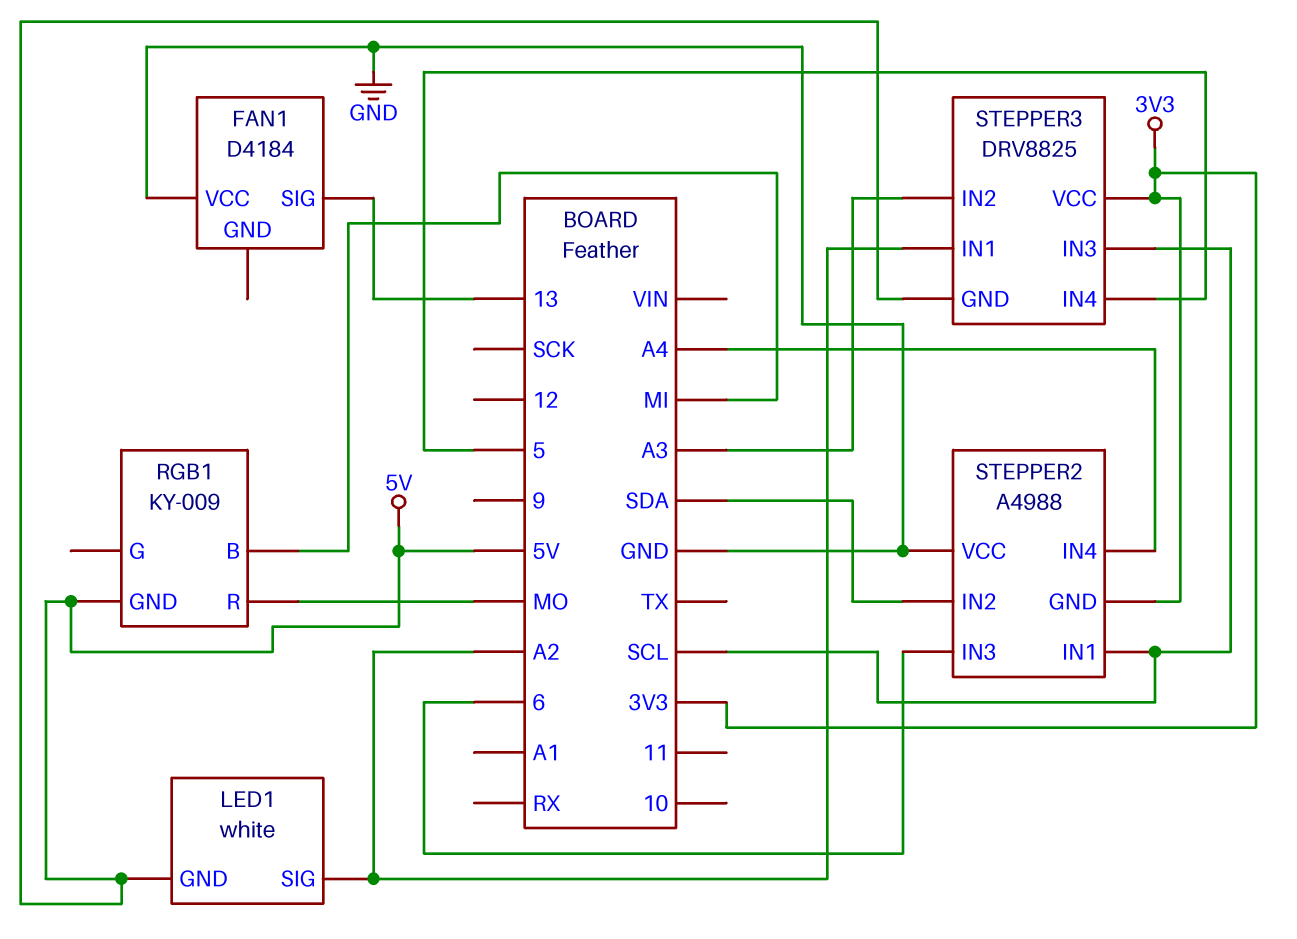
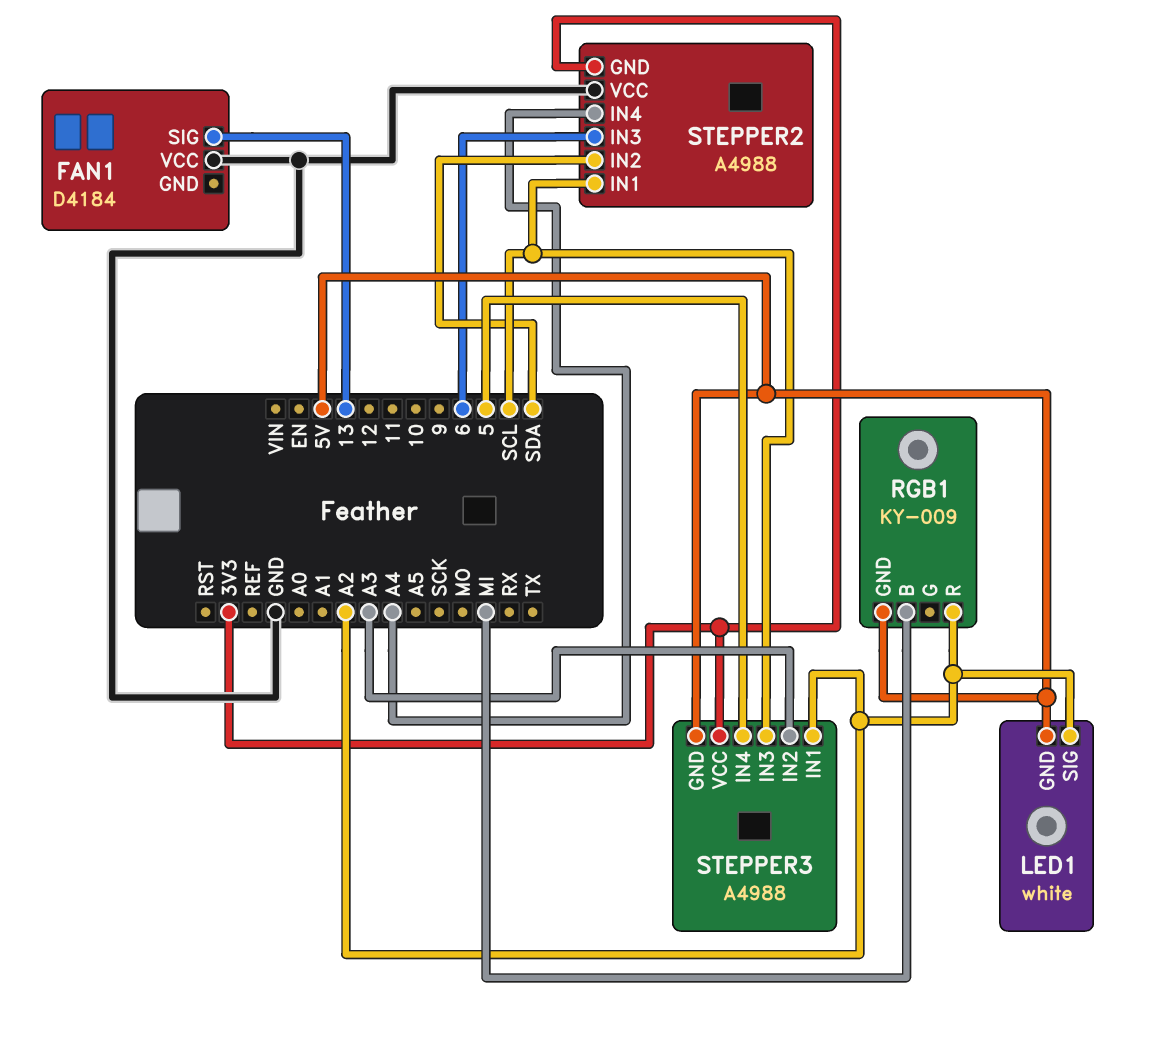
RGB1 pin R: MO -> A2
STEPPER3: DRV8825 -> A4988

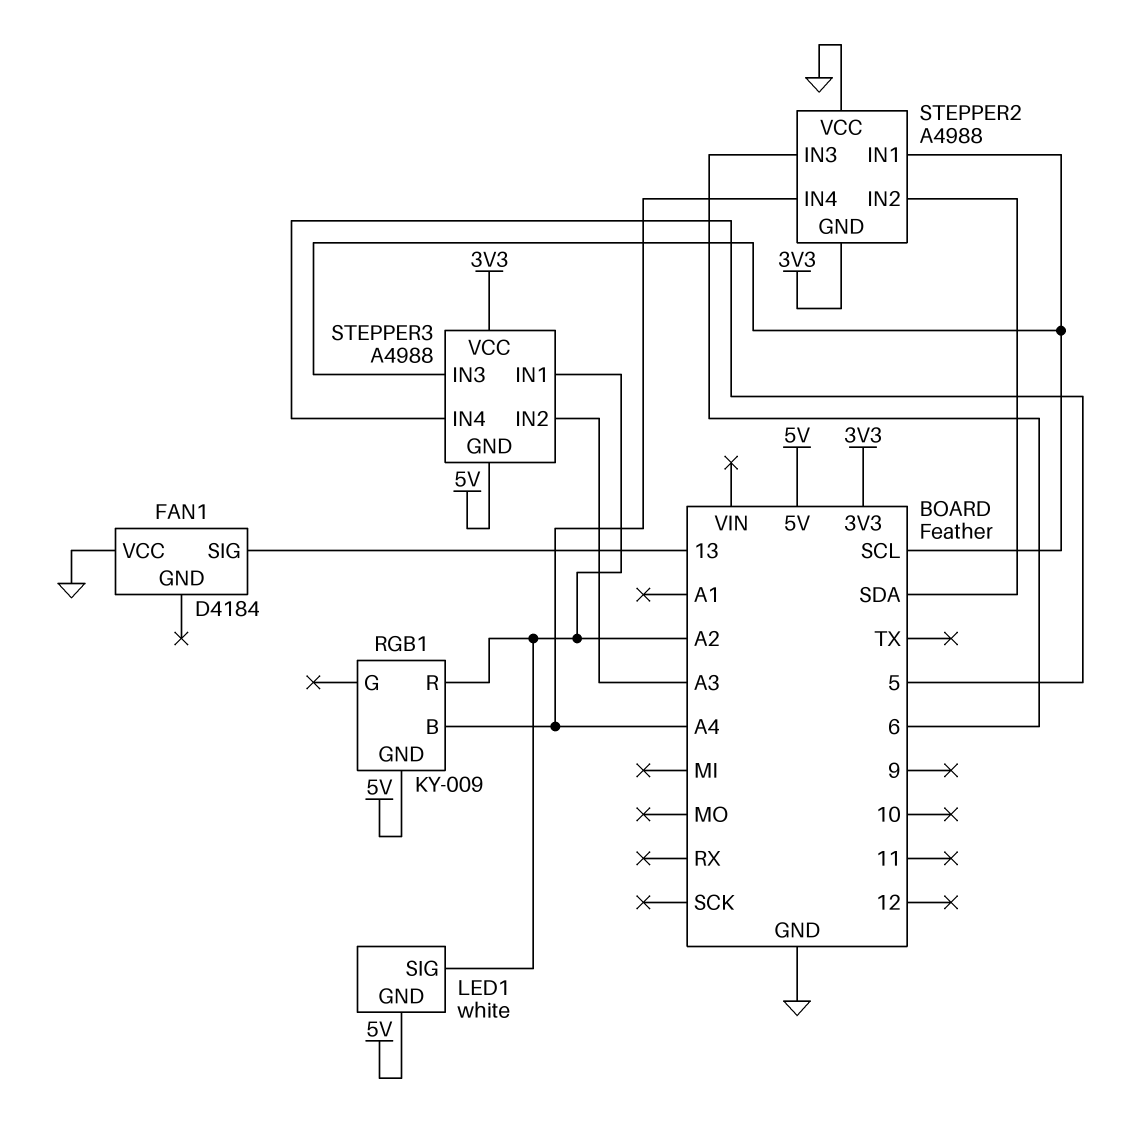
RGB1 pin B: MI -> A4

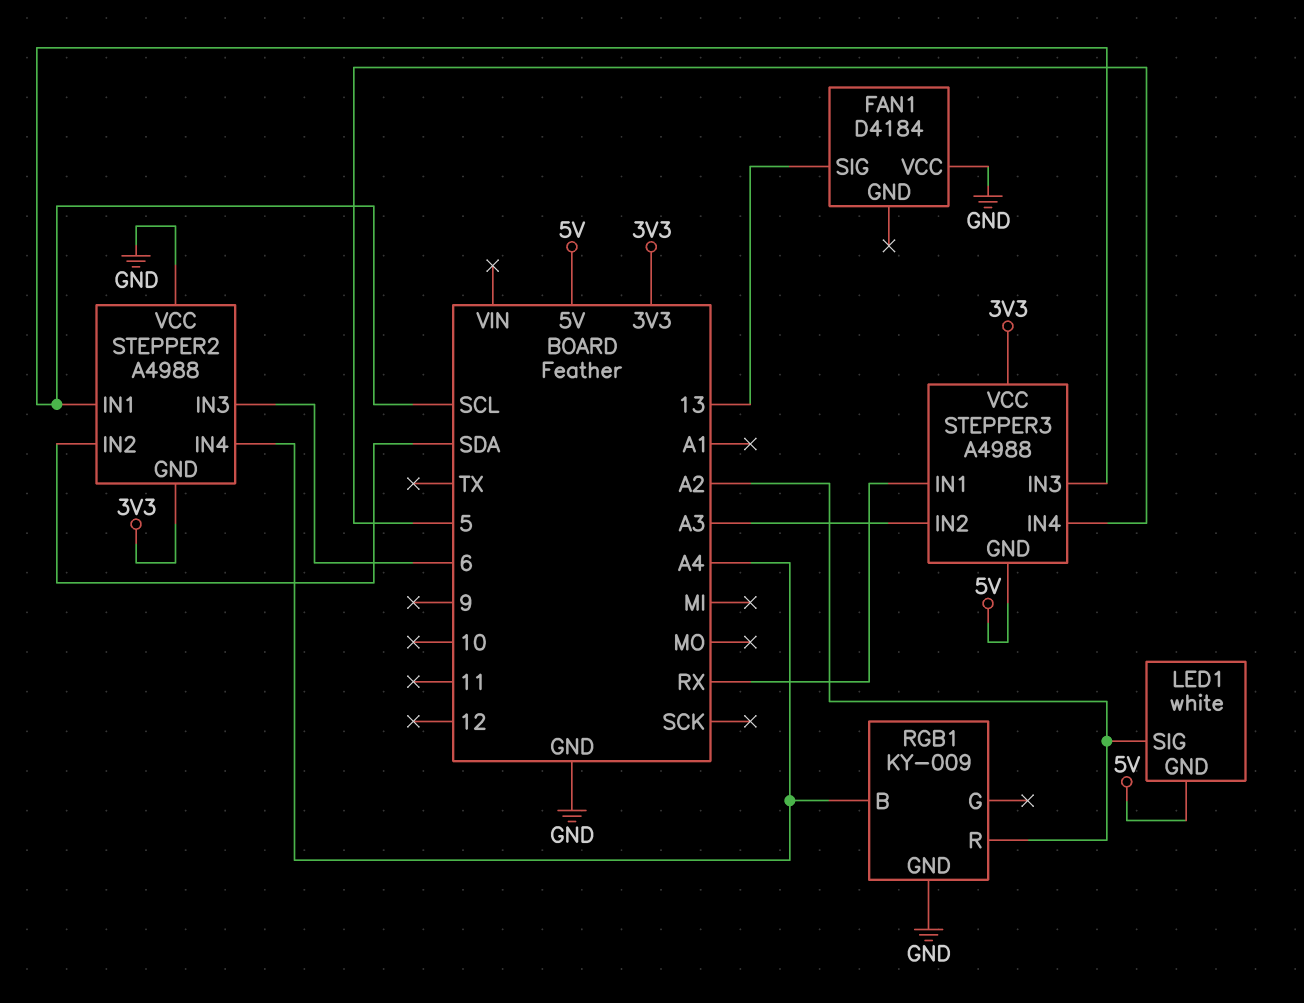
RGB1 pin GND: 5V -> GND
STEPPER3 pin IN1: A2 -> RX

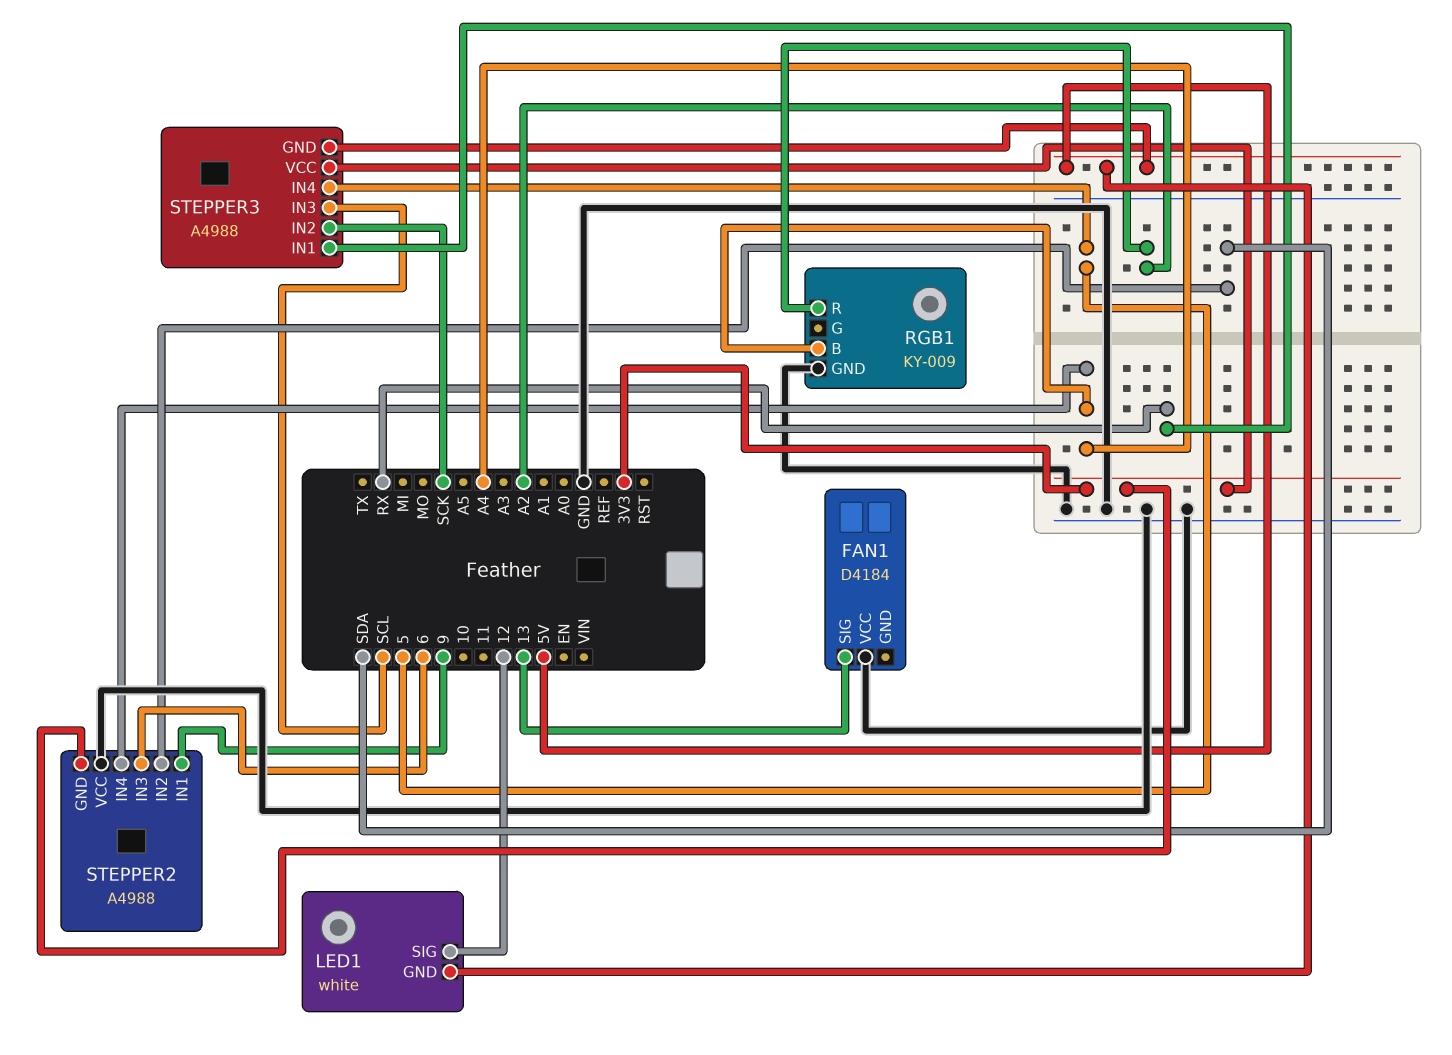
LED1 pin SIG: A2 -> 12
STEPPER2 pin IN1: SCL -> 9
STEPPER3 pin IN2: A3 -> SCK

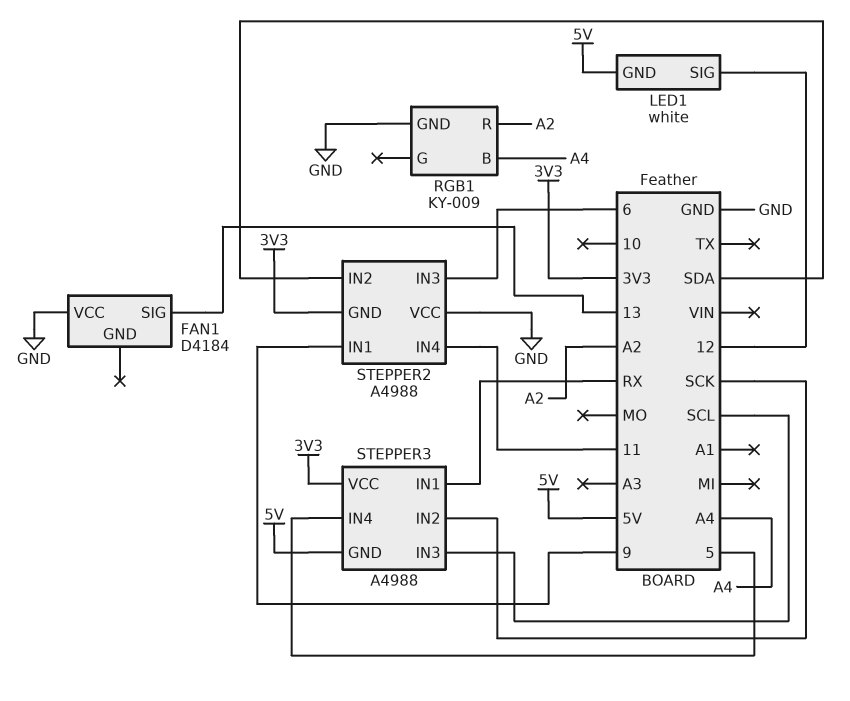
STEPPER2 pin IN4: A4 -> 11

